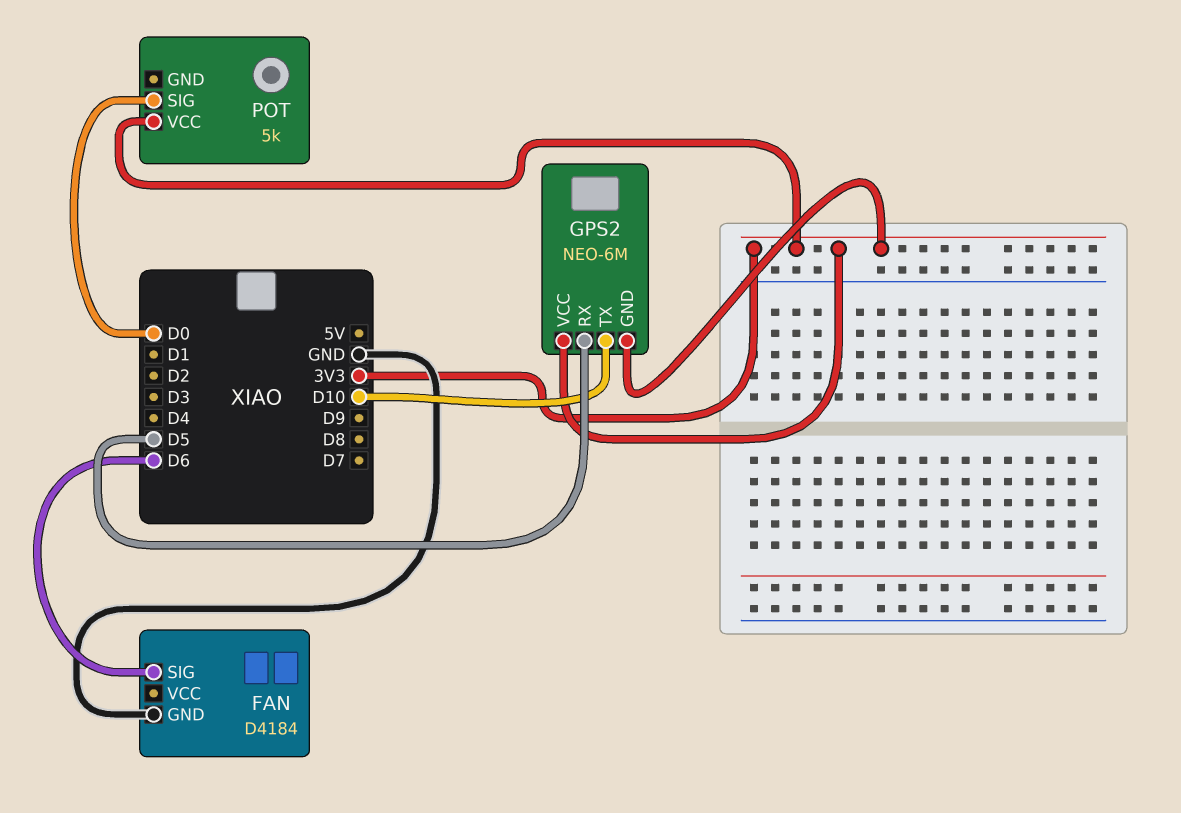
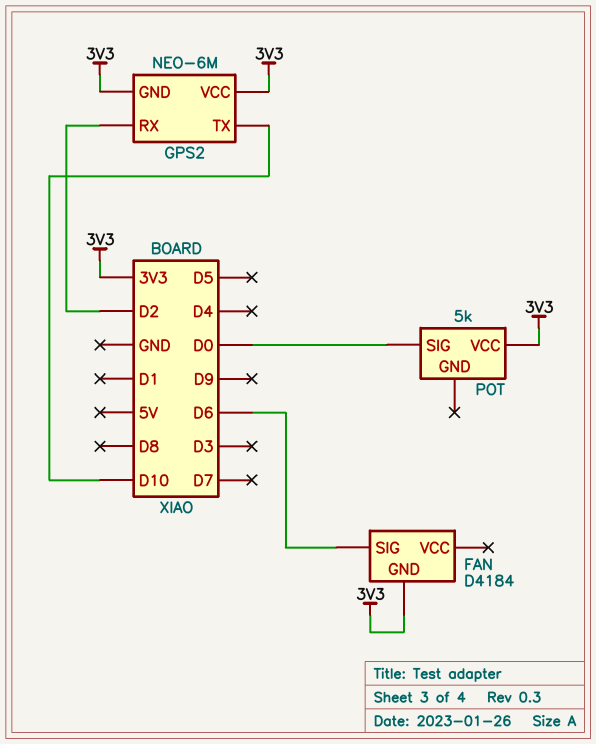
FAN pin GND: GND -> 3V3
GPS2 pin RX: D5 -> D2

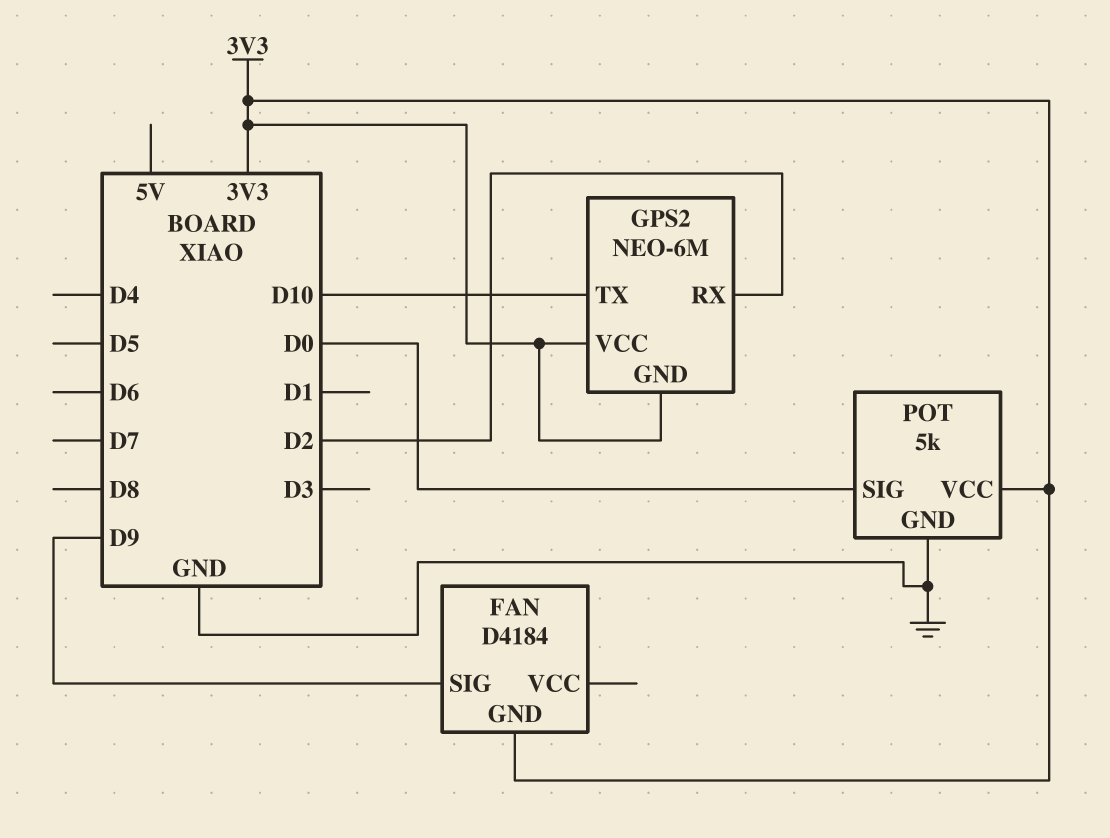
FAN pin SIG: D6 -> D9
POT pin GND: none -> GND

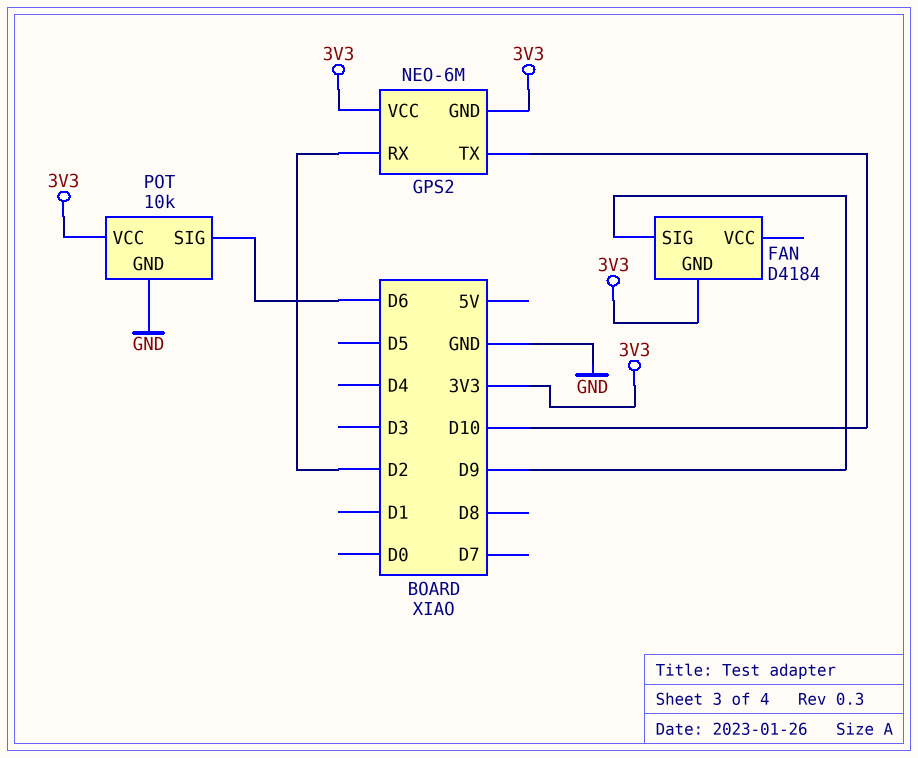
POT: 5k -> 10k
POT pin SIG: D0 -> D6

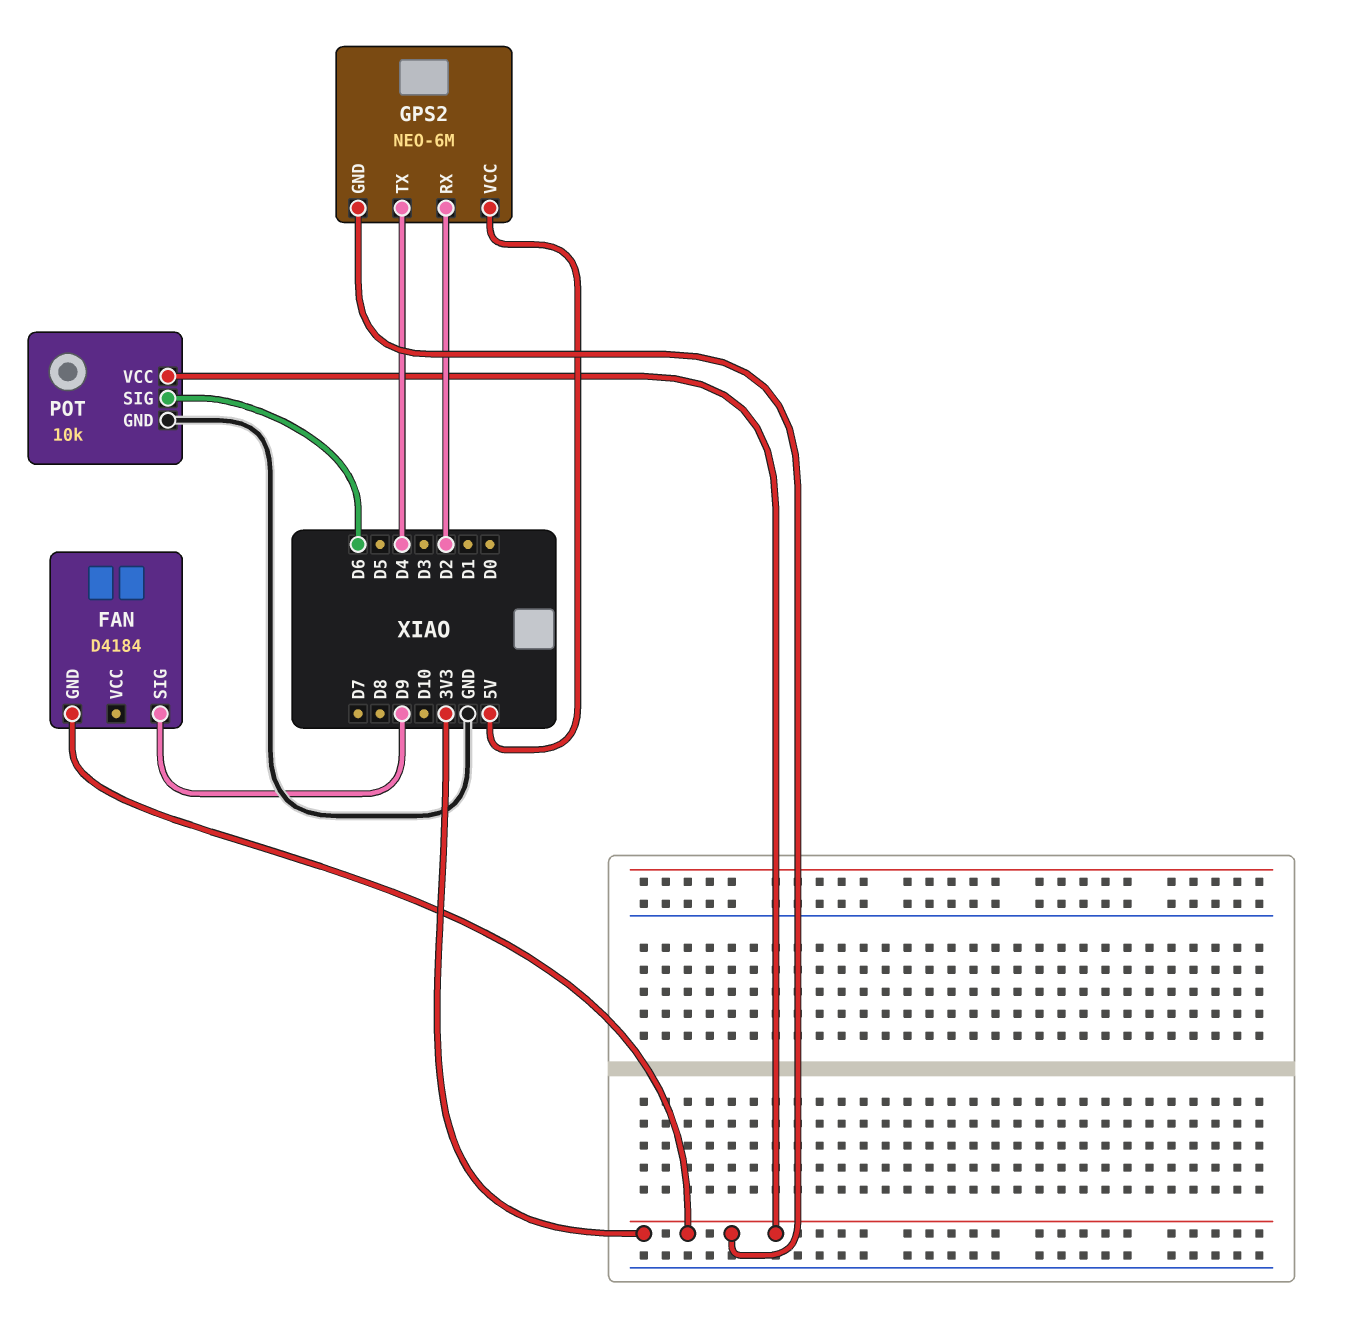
GPS2 pin TX: D10 -> D4
GPS2 pin VCC: 3V3 -> 5V

